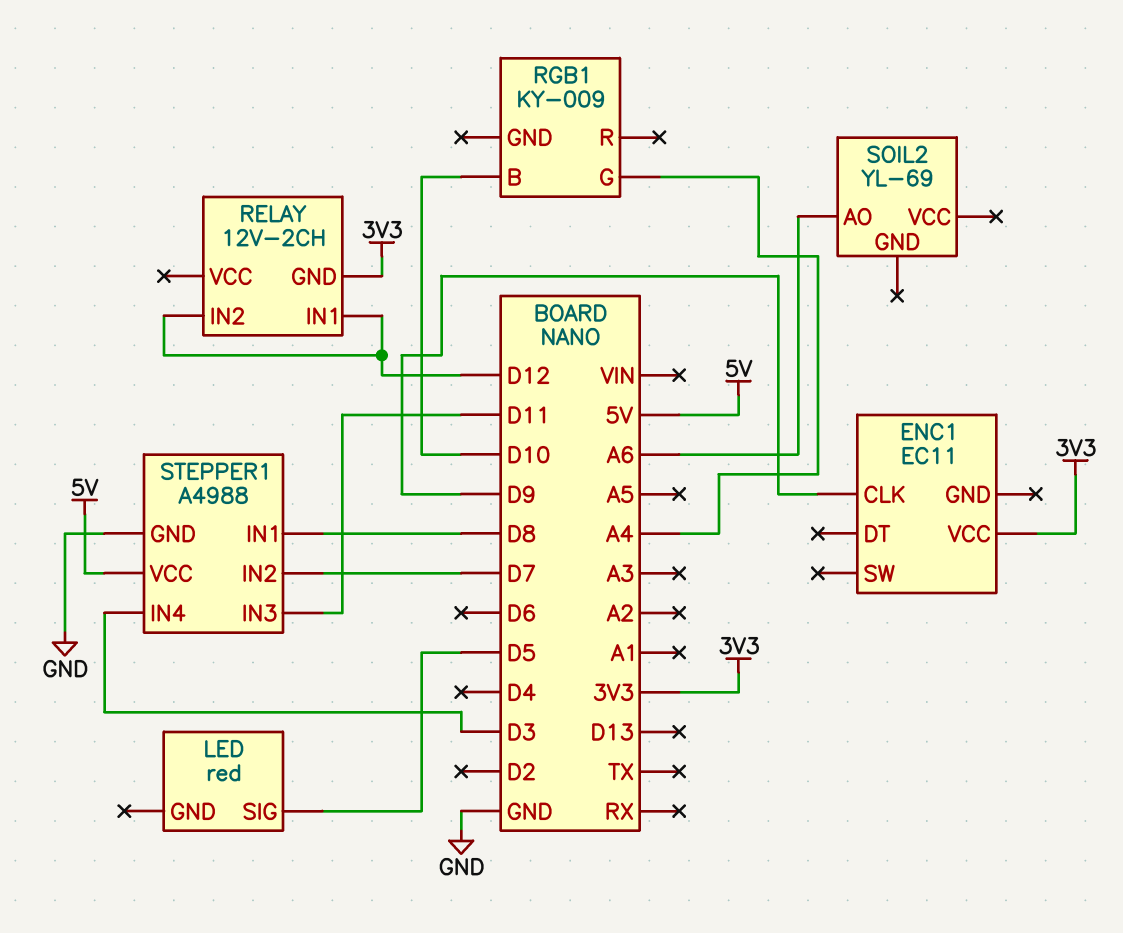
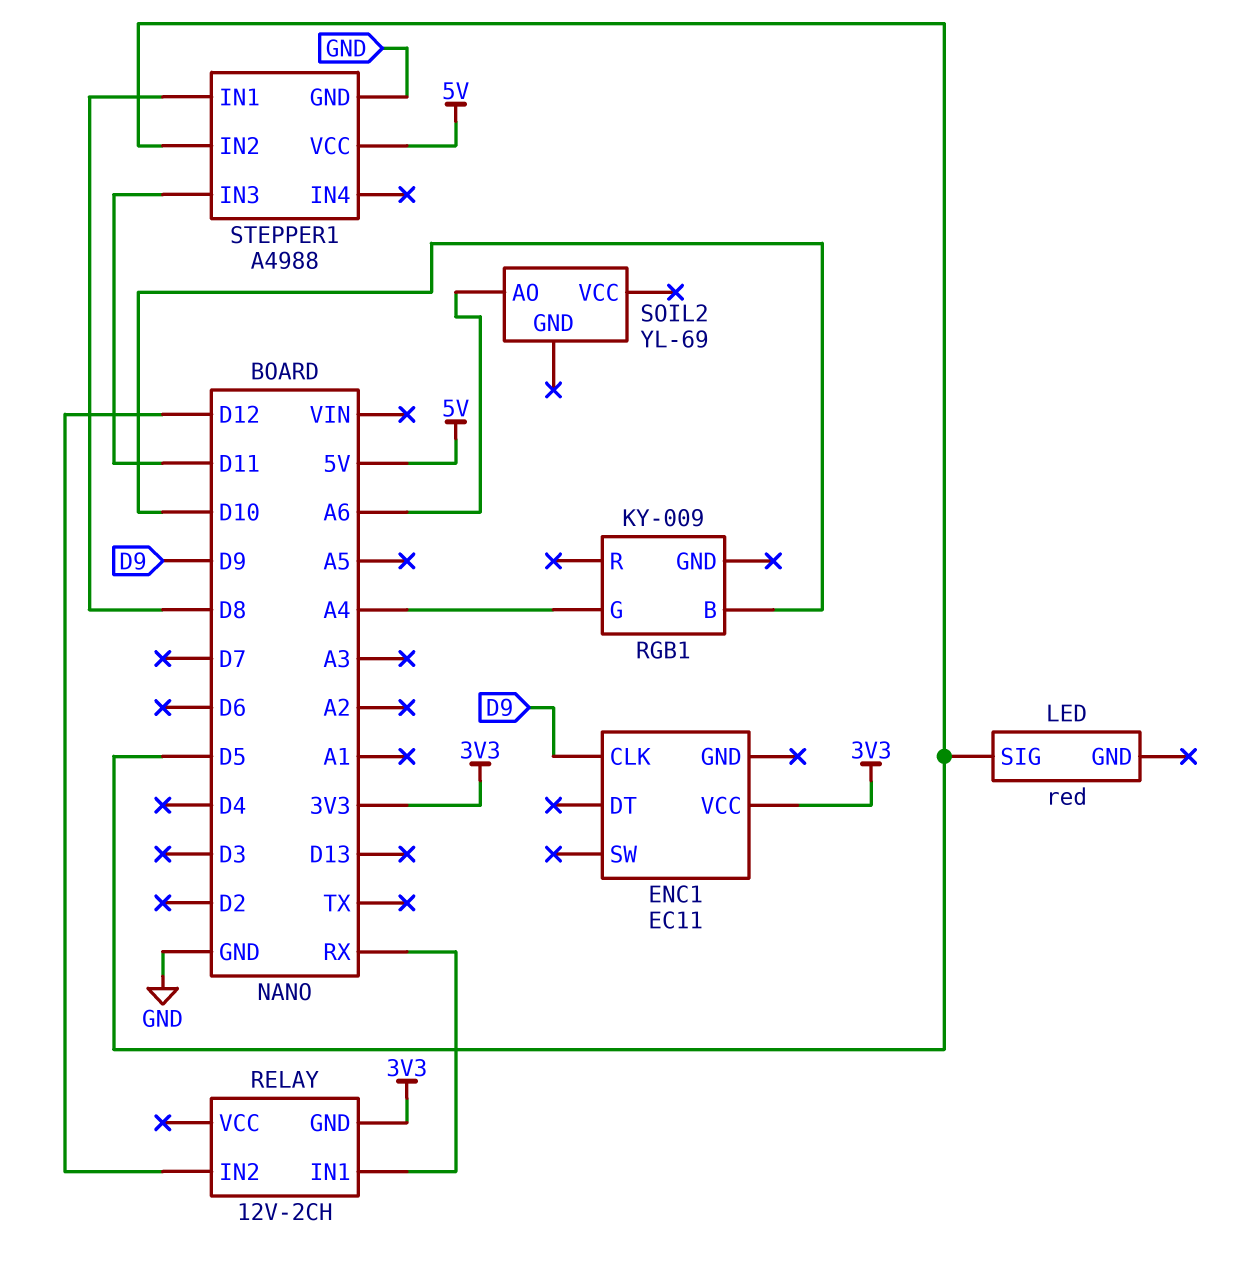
RELAY pin IN1: D12 -> RX
STEPPER1 pin IN2: D7 -> D5
STEPPER1 pin IN4: D3 -> none

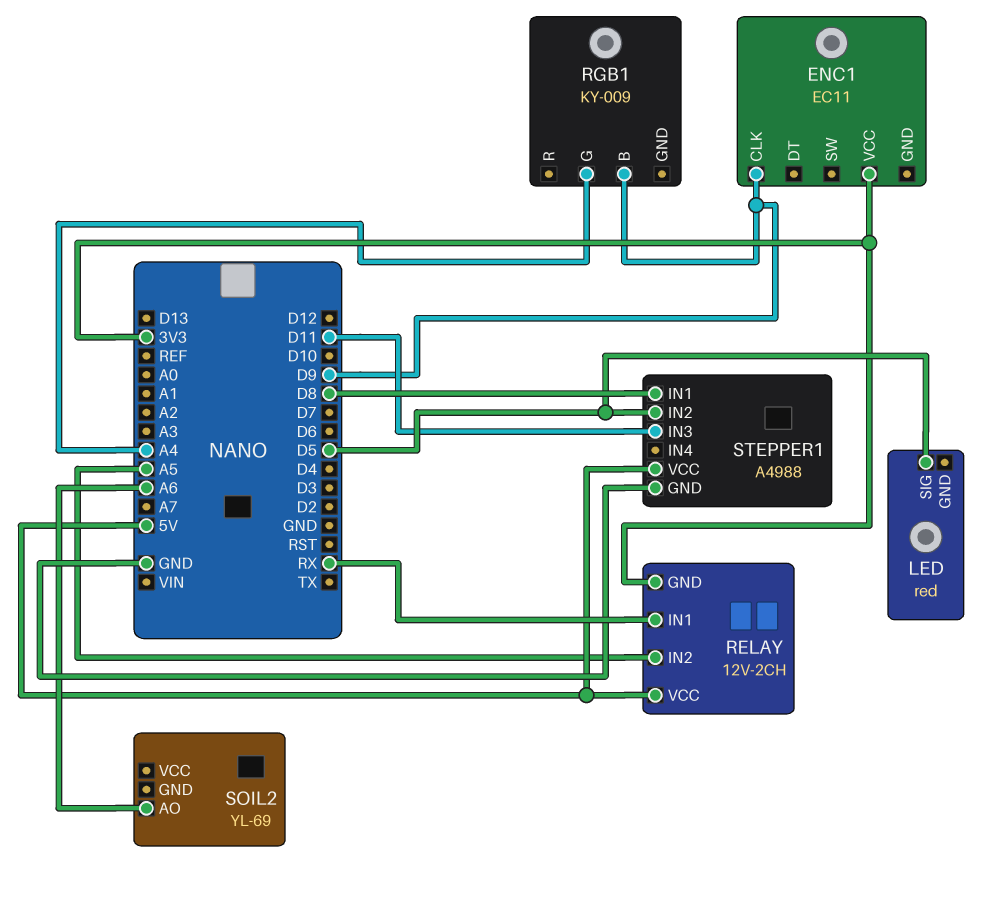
RELAY pin IN2: D12 -> A5
RELAY pin VCC: none -> 5V
RGB1 pin B: D10 -> D9

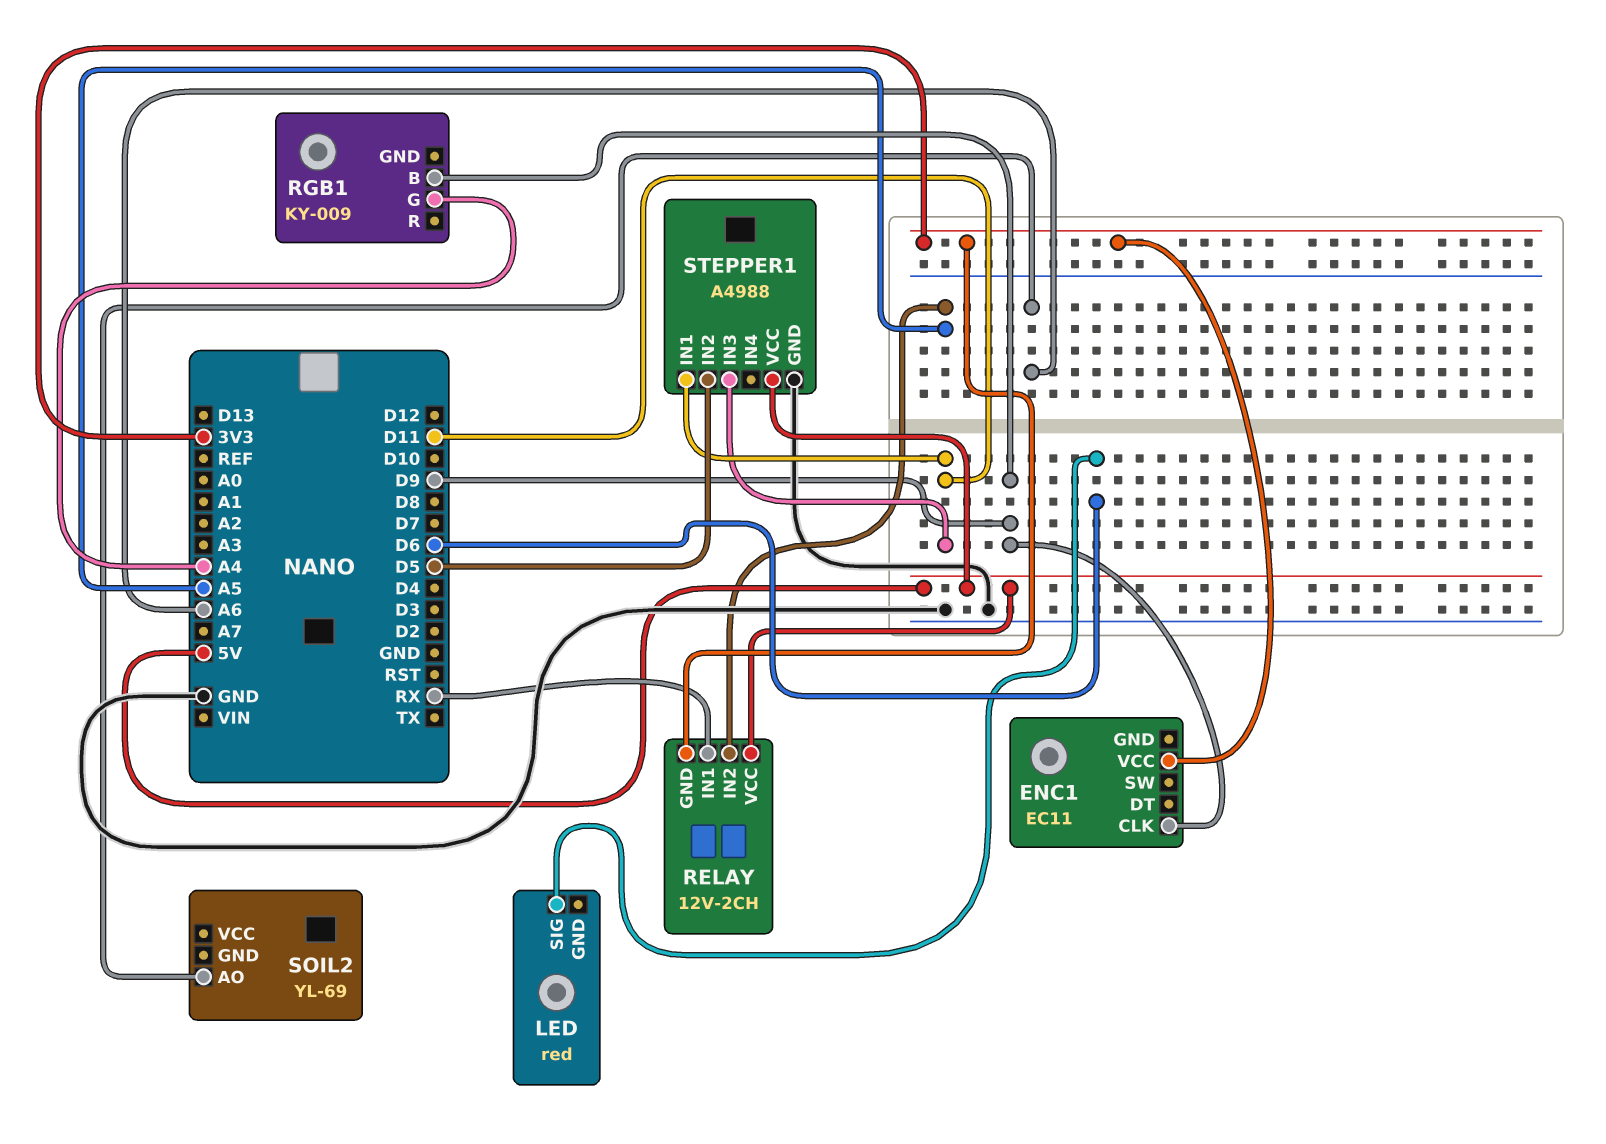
LED pin SIG: D5 -> D6
STEPPER1 pin IN1: D8 -> D11

